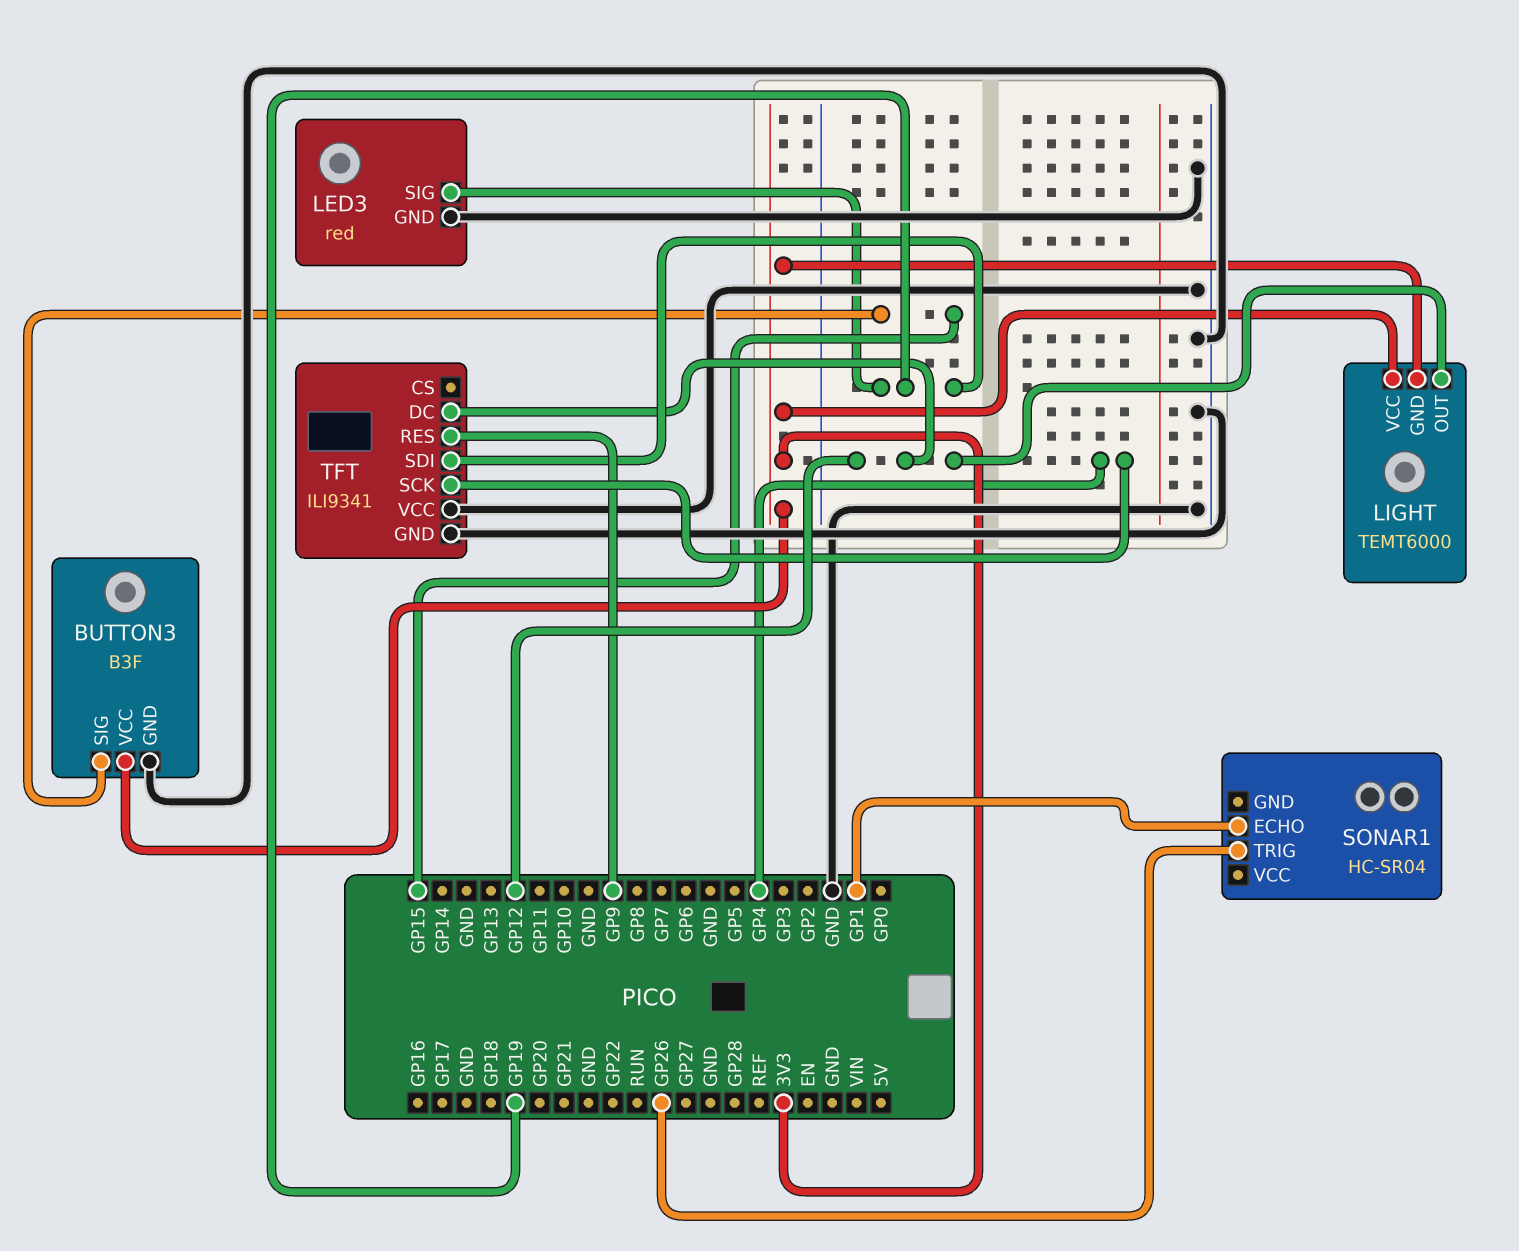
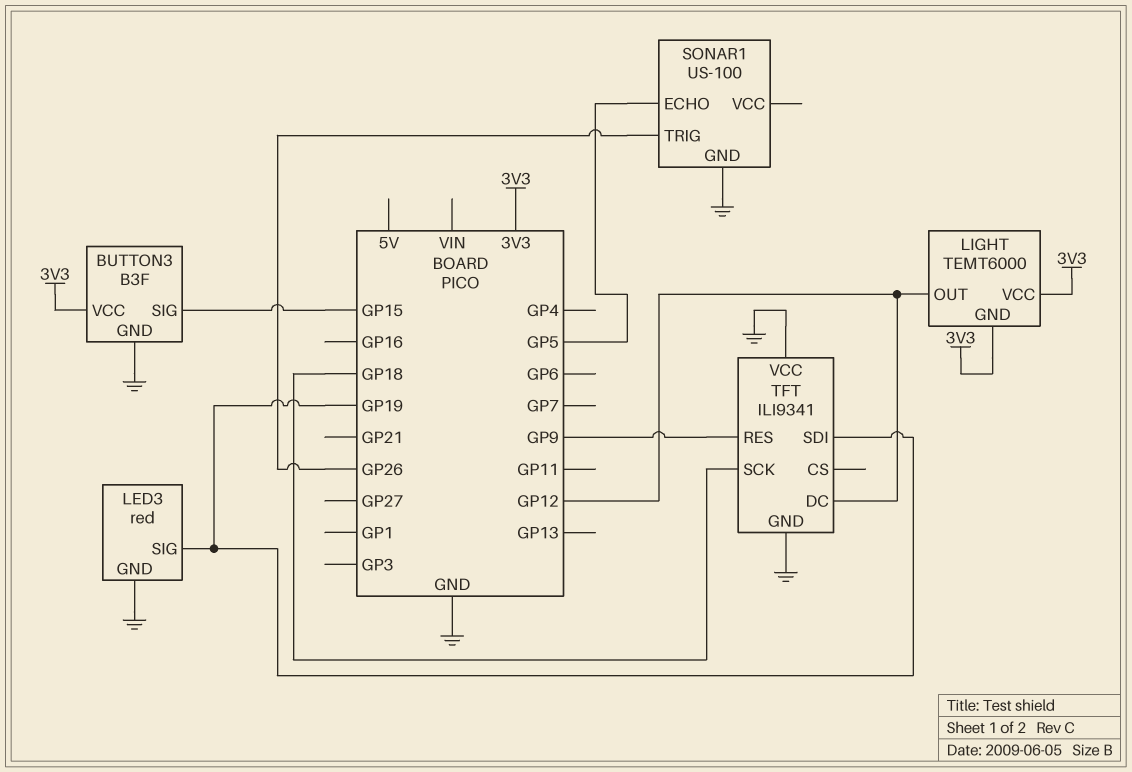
SONAR1: HC-SR04 -> US-100
SONAR1 pin ECHO: GP1 -> GP5
SONAR1 pin GND: none -> GND
TFT pin SCK: GP4 -> GP18

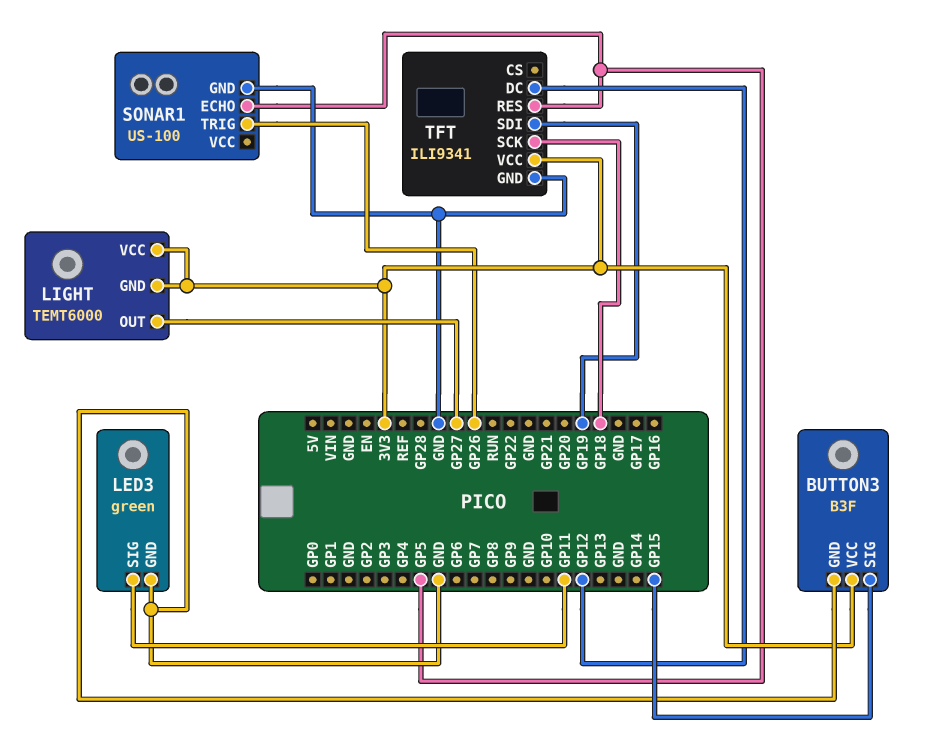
LED3: red -> green
LED3 pin SIG: GP19 -> GP11
LIGHT pin OUT: GP12 -> GP27
TFT pin RES: GP9 -> GP5
TFT pin VCC: GND -> 3V3

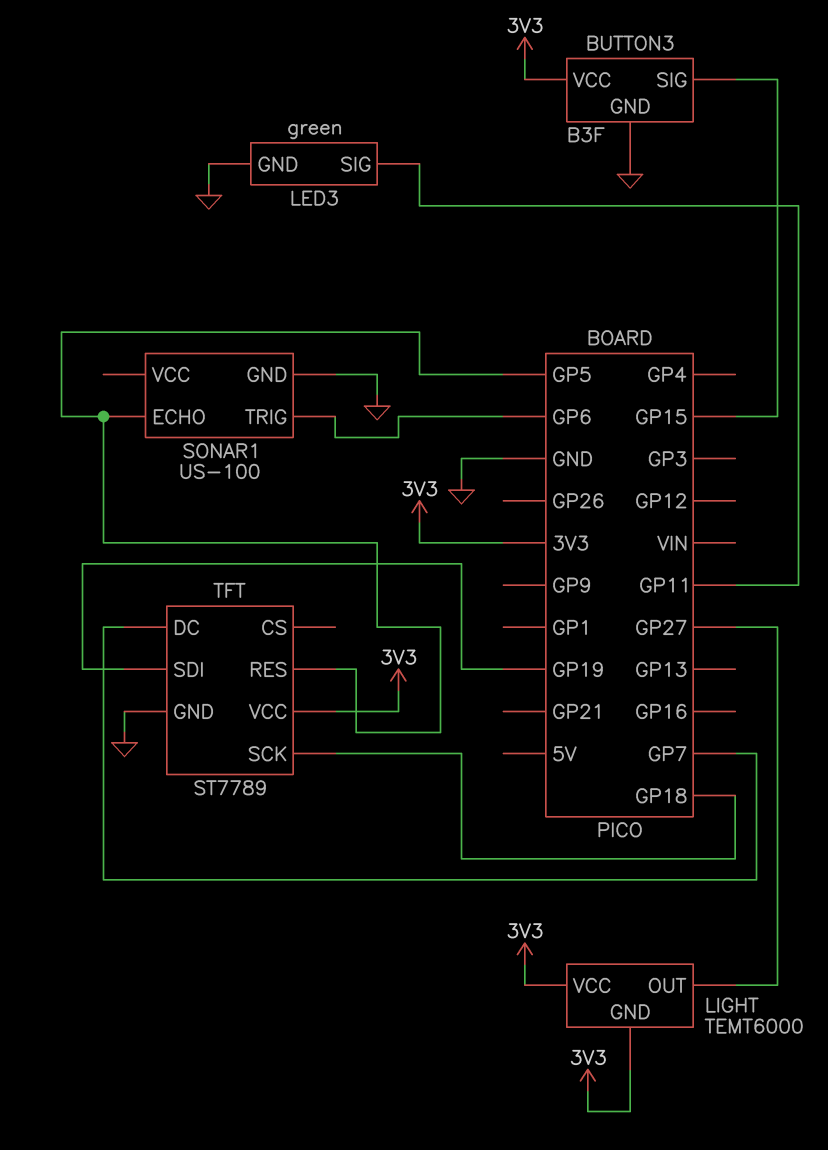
SONAR1 pin TRIG: GP26 -> GP6
TFT: ILI9341 -> ST7789
TFT pin DC: GP12 -> GP7

